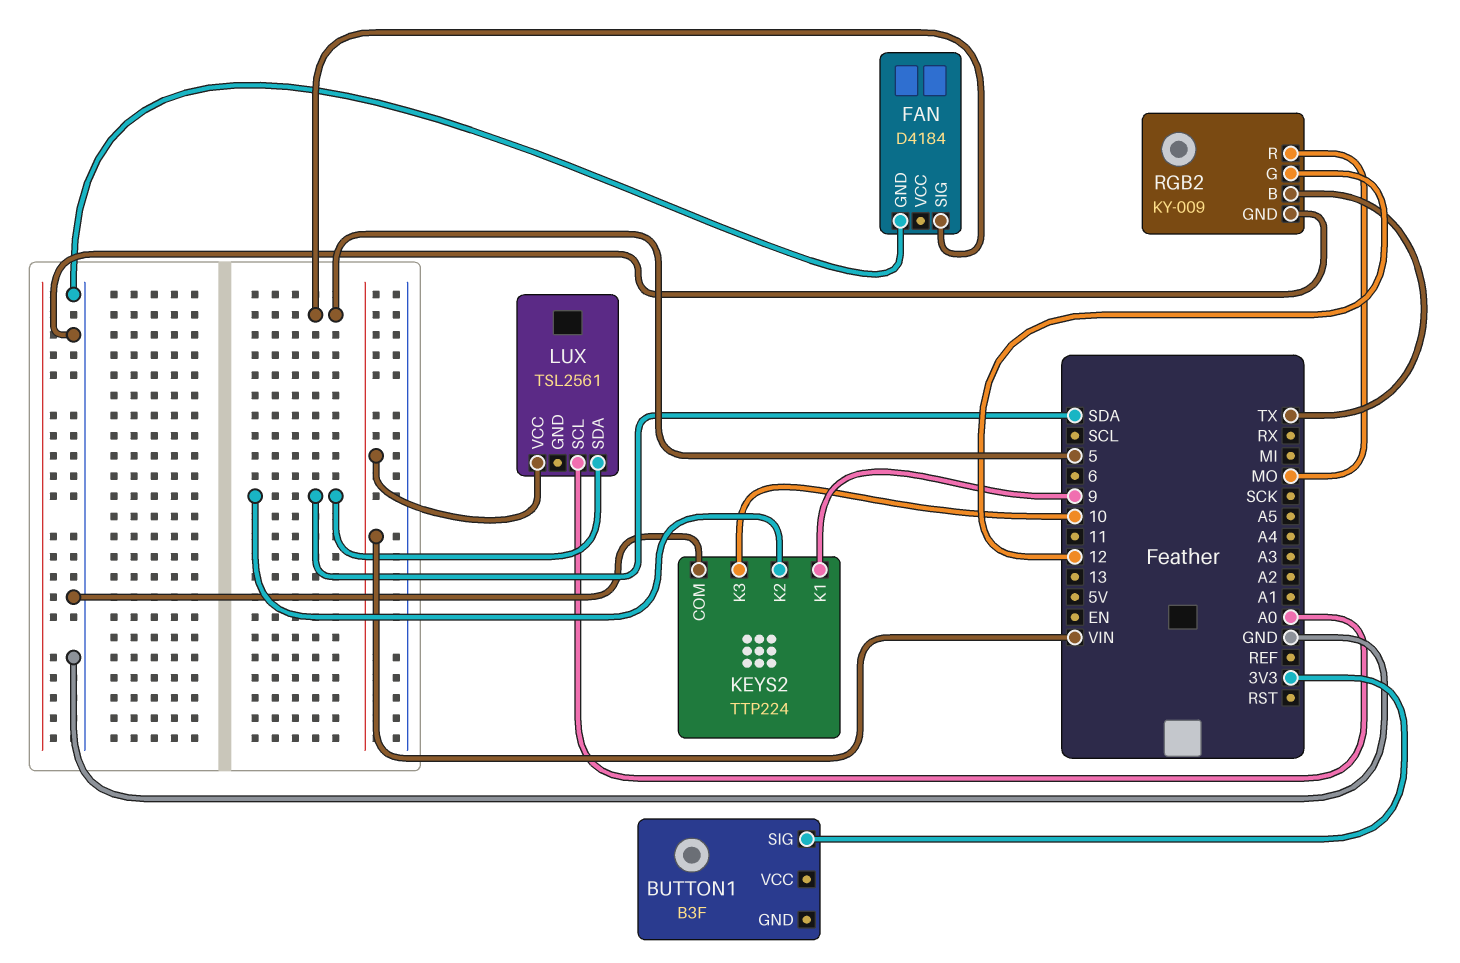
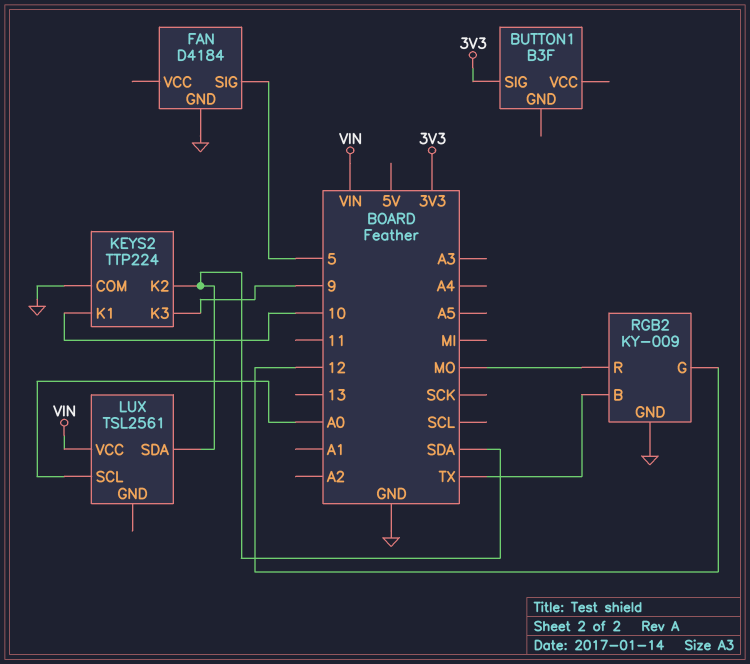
KEYS2 pin K1: 9 -> 10
KEYS2 pin K3: 10 -> 9

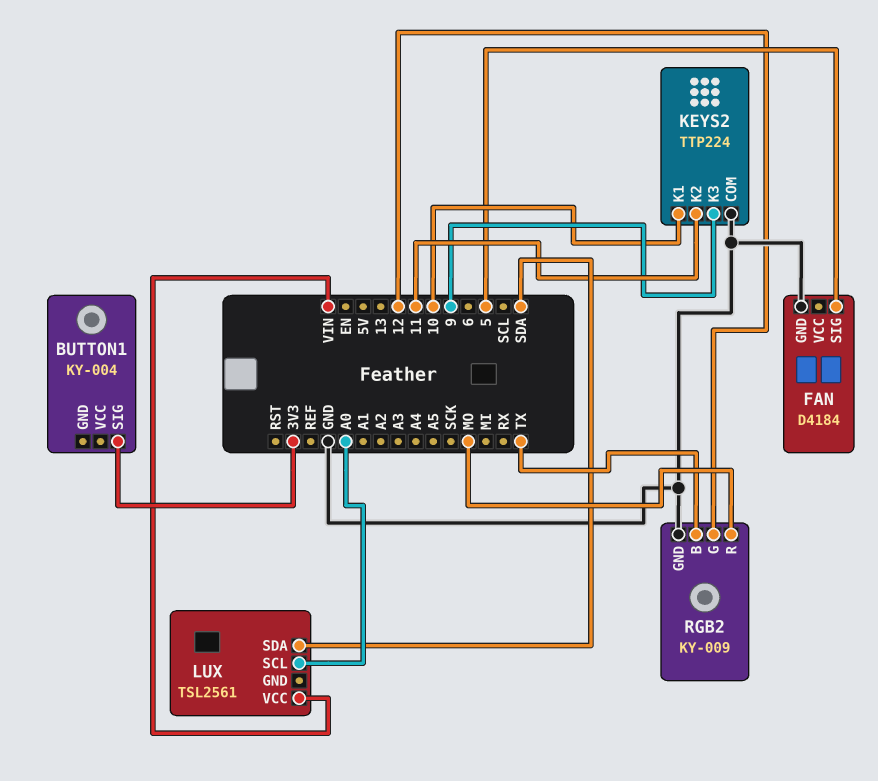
BUTTON1: B3F -> KY-004
KEYS2 pin K2: SDA -> 11

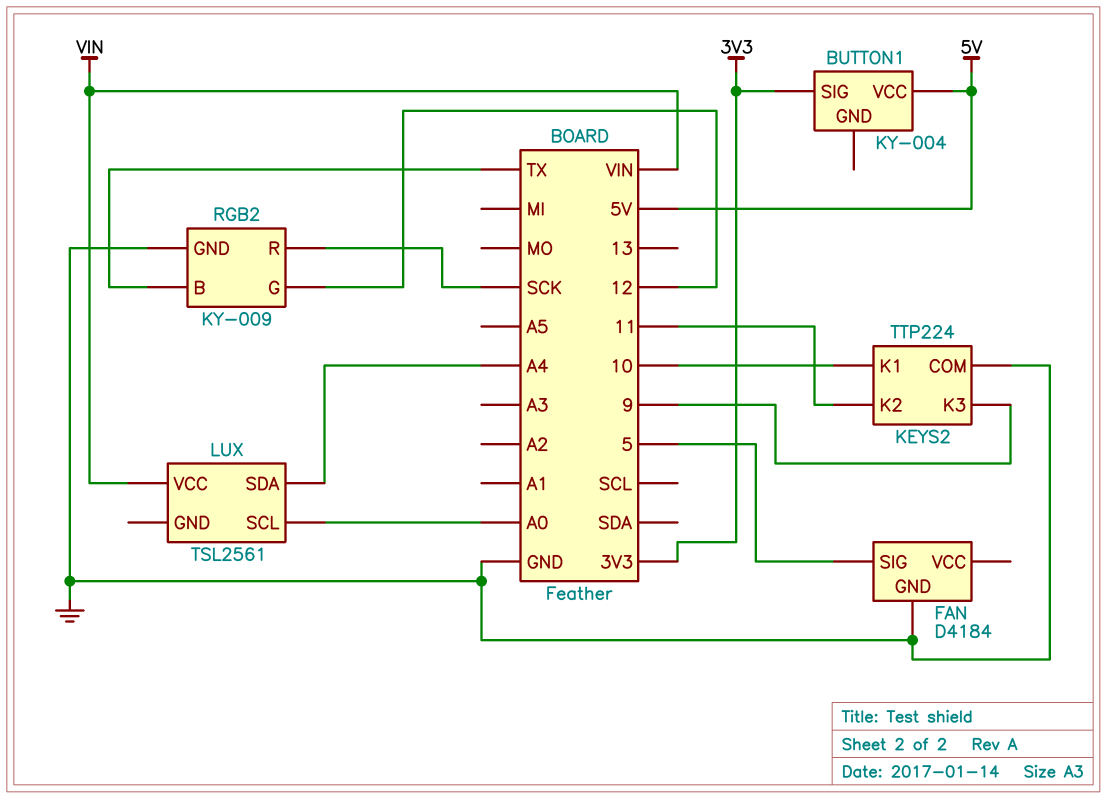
BUTTON1 pin VCC: none -> 5V
LUX pin SDA: SDA -> A4
RGB2 pin R: MO -> SCK

